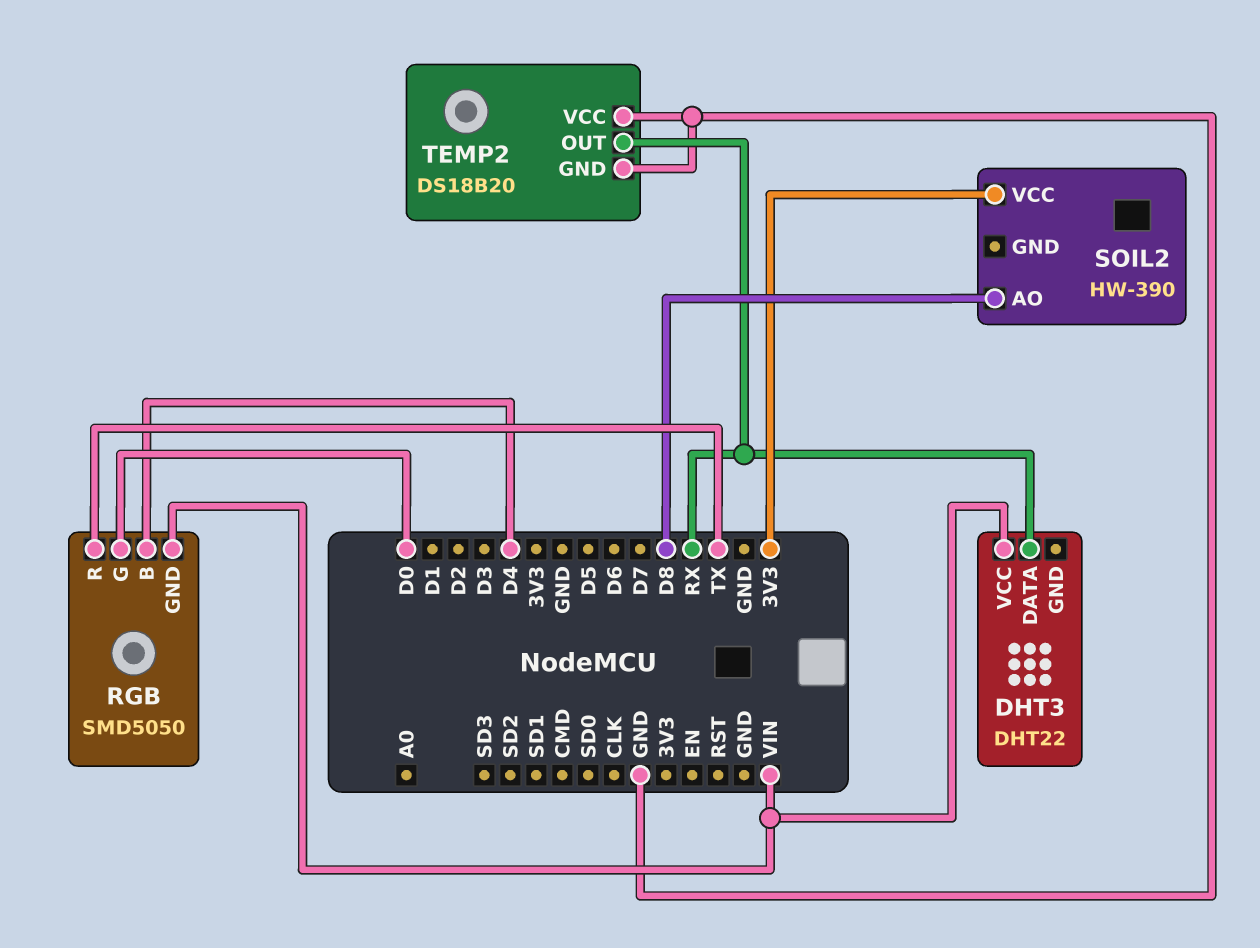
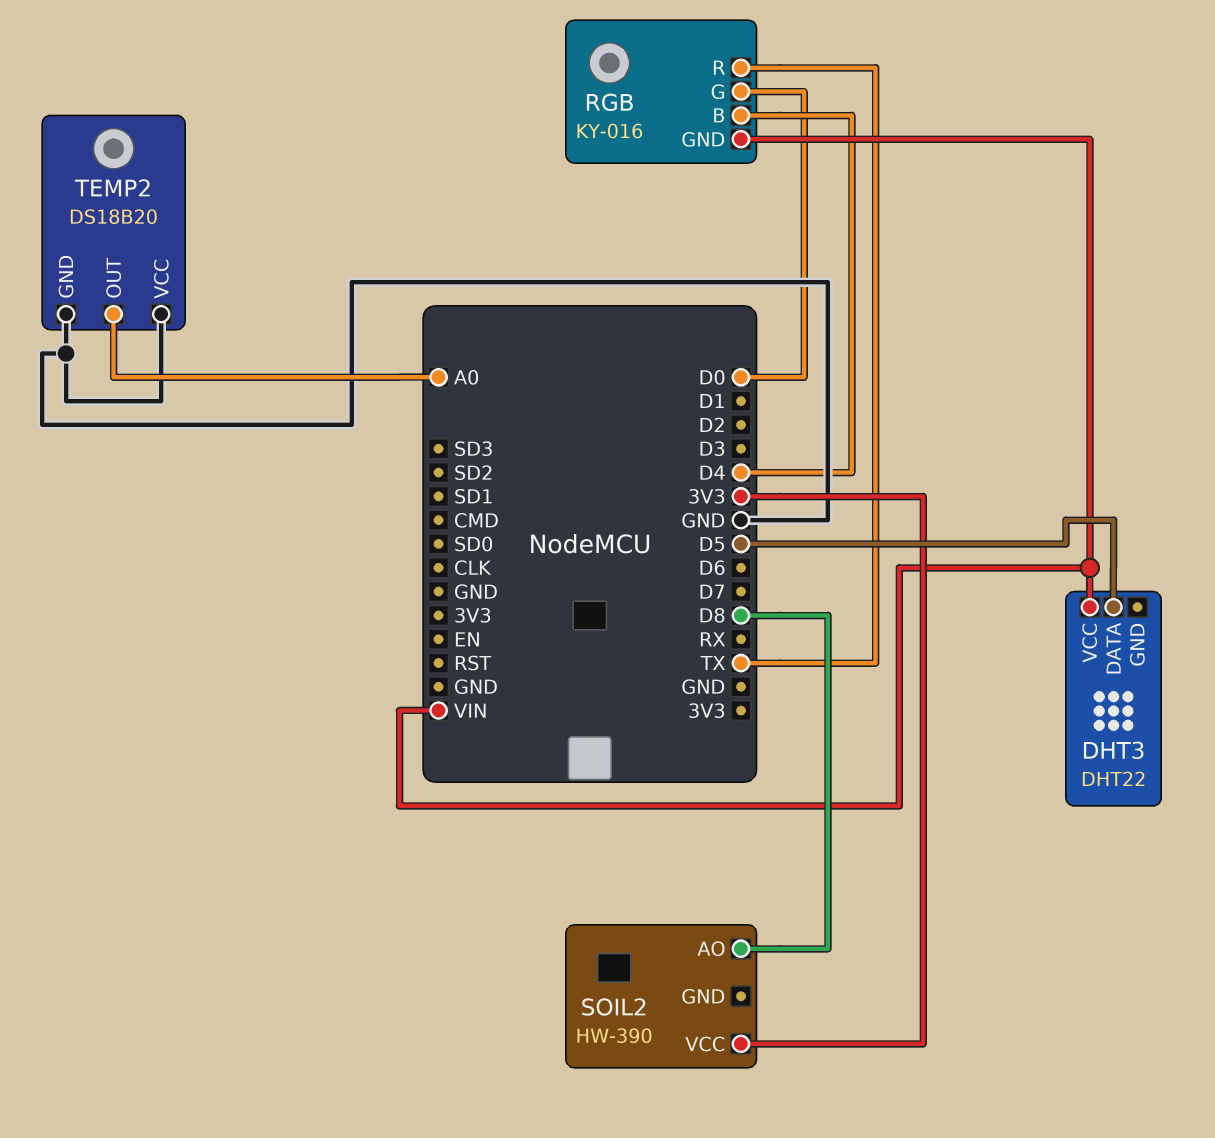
DHT3 pin DATA: RX -> D5
RGB: SMD5050 -> KY-016
TEMP2 pin OUT: RX -> A0

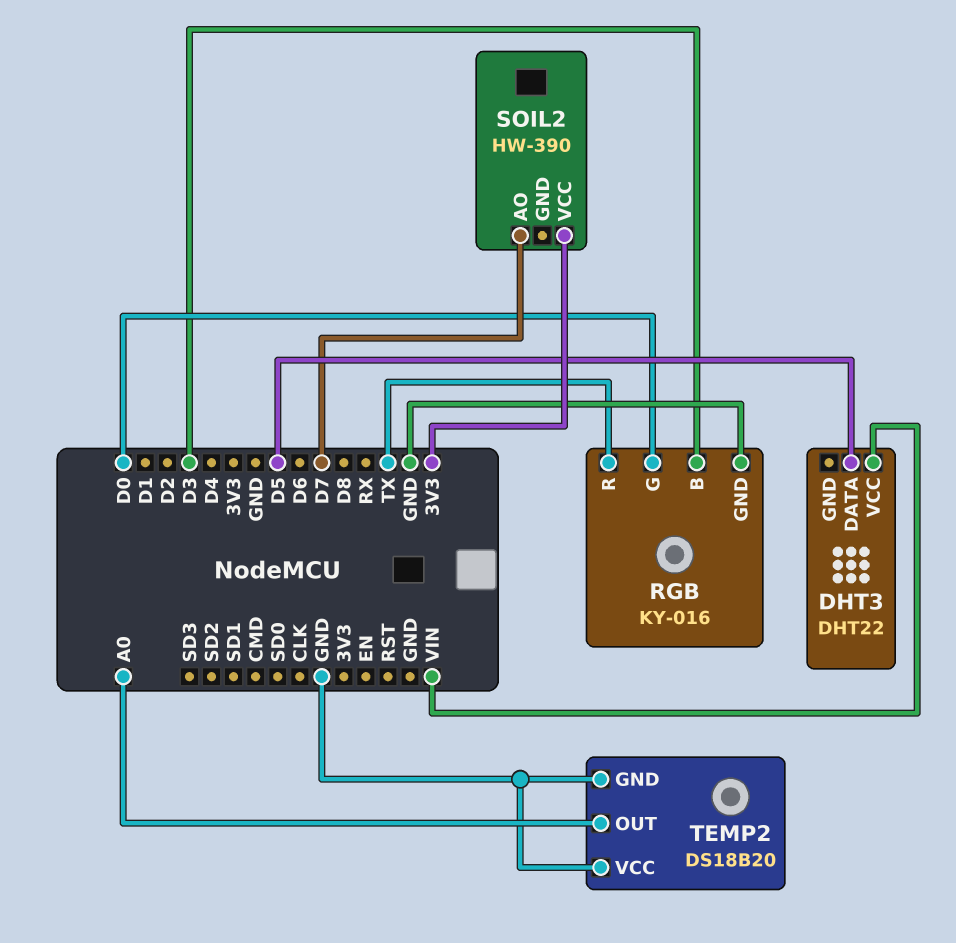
RGB pin B: D4 -> D3
RGB pin GND: VIN -> GND
SOIL2 pin AO: D8 -> D7

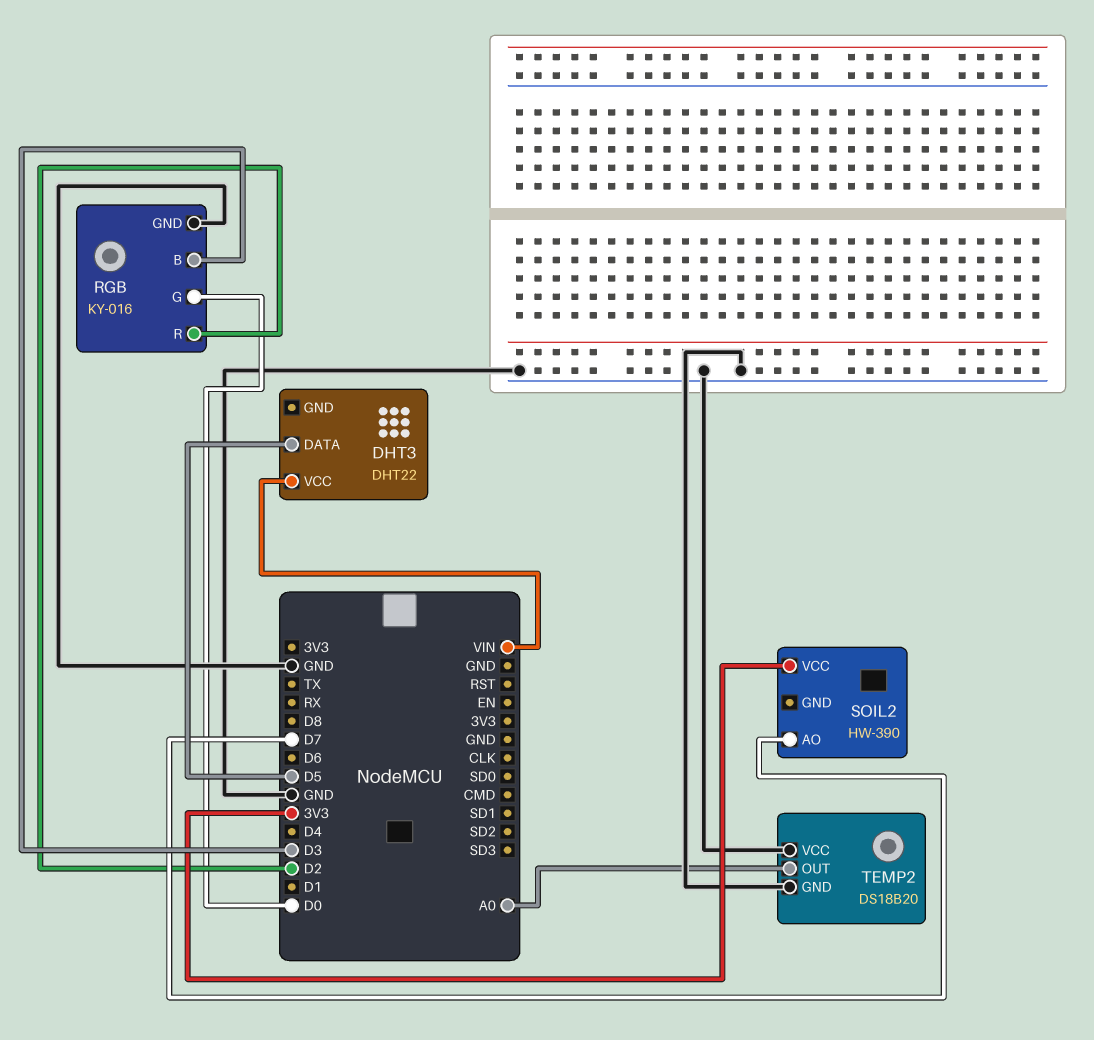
RGB pin R: TX -> D2

